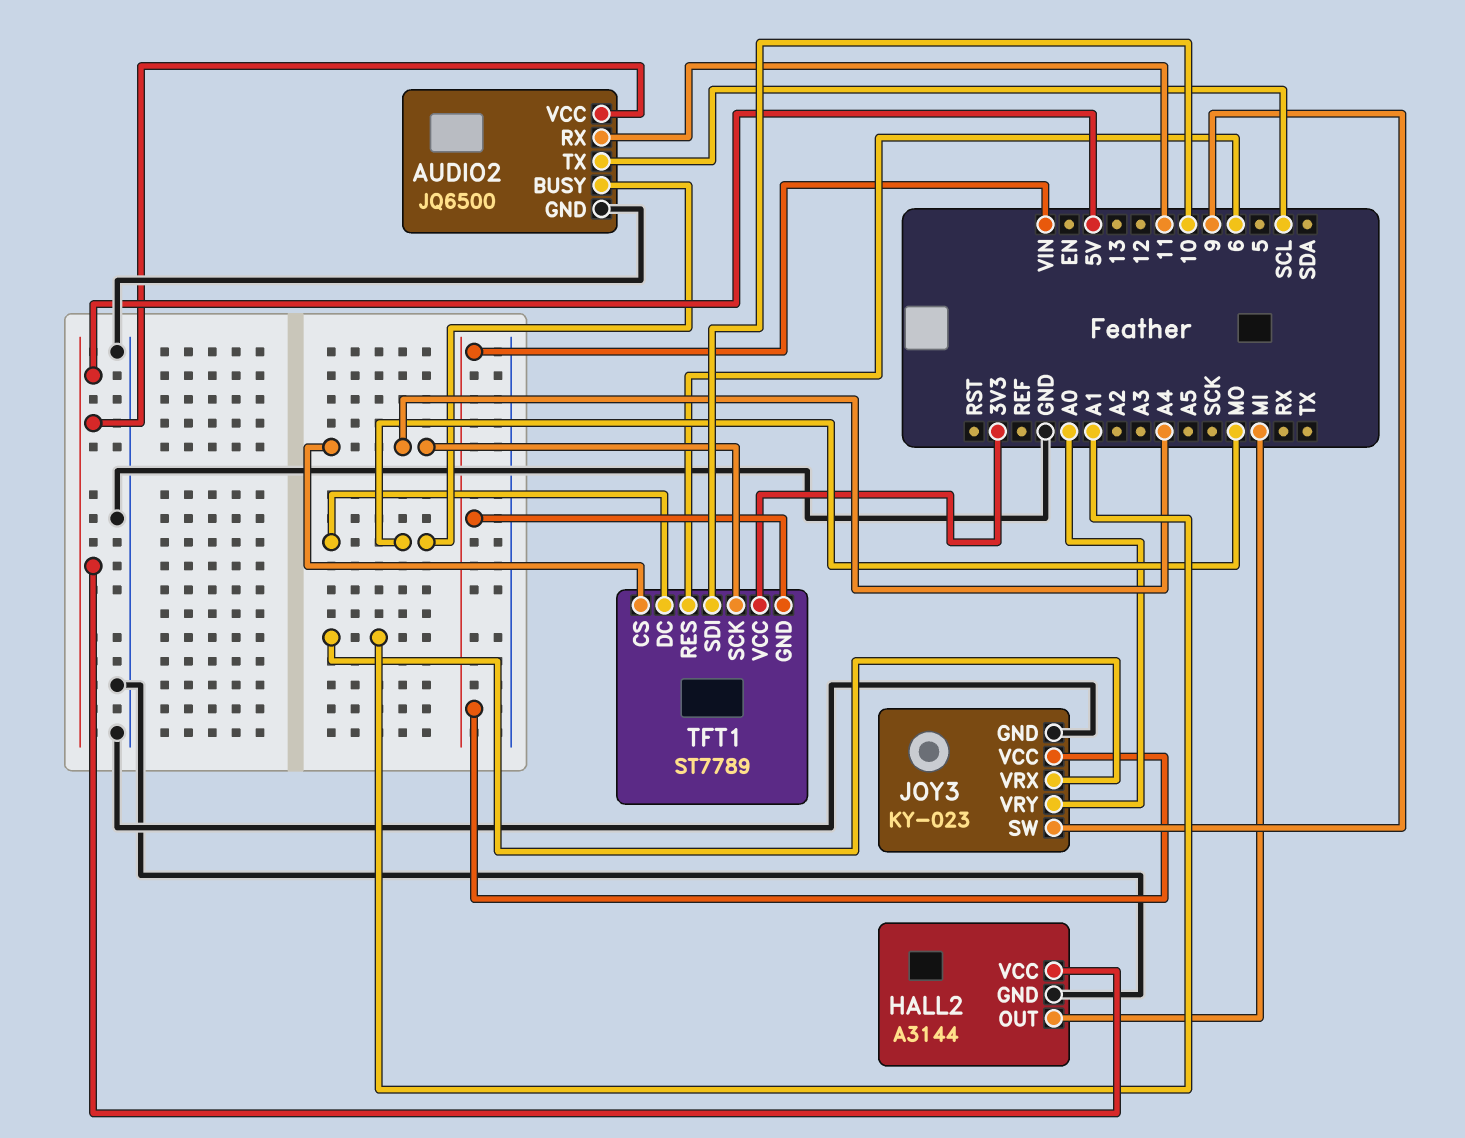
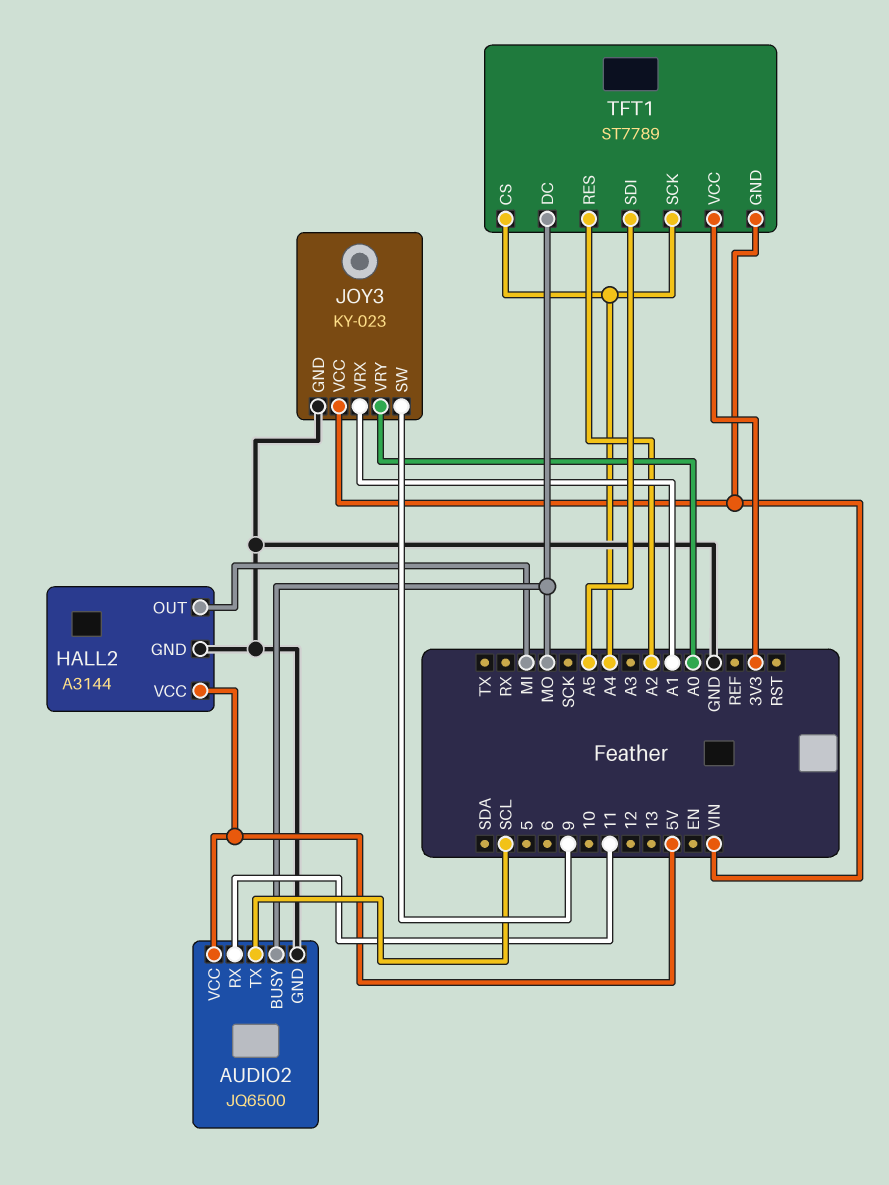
TFT1 pin RES: 6 -> A2
TFT1 pin SDI: 10 -> A5

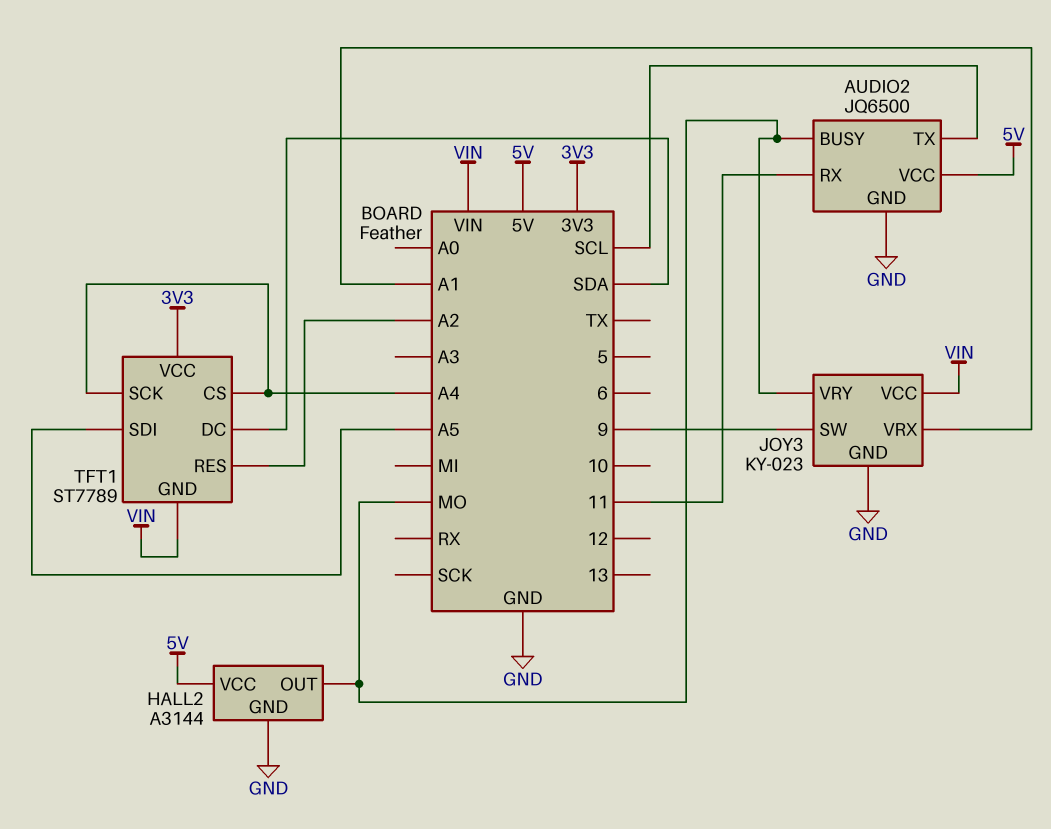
HALL2 pin OUT: MI -> MO
JOY3 pin VRY: A0 -> MO
TFT1 pin DC: MO -> SDA

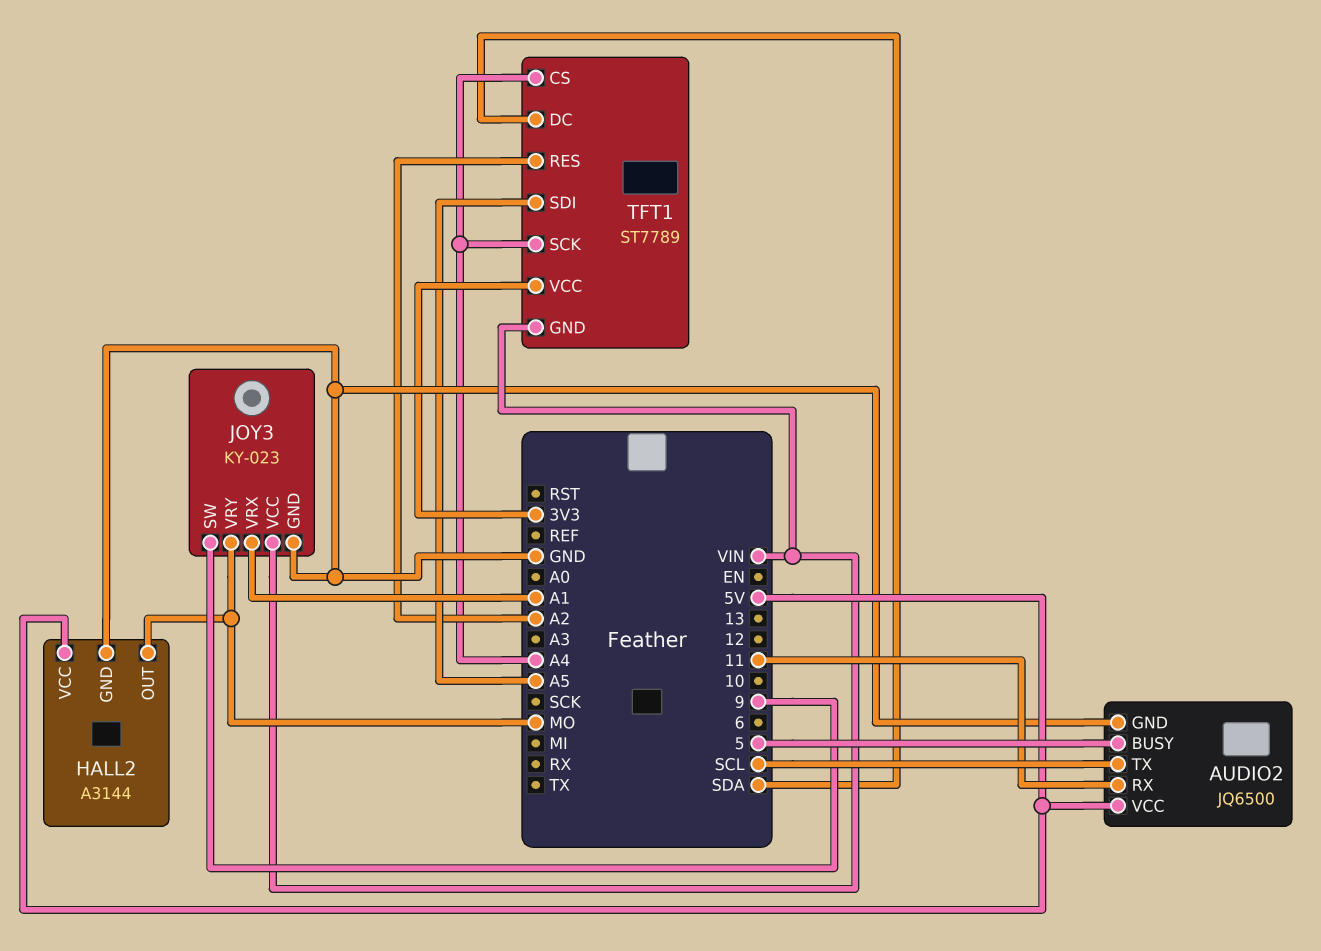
AUDIO2 pin BUSY: MO -> 5

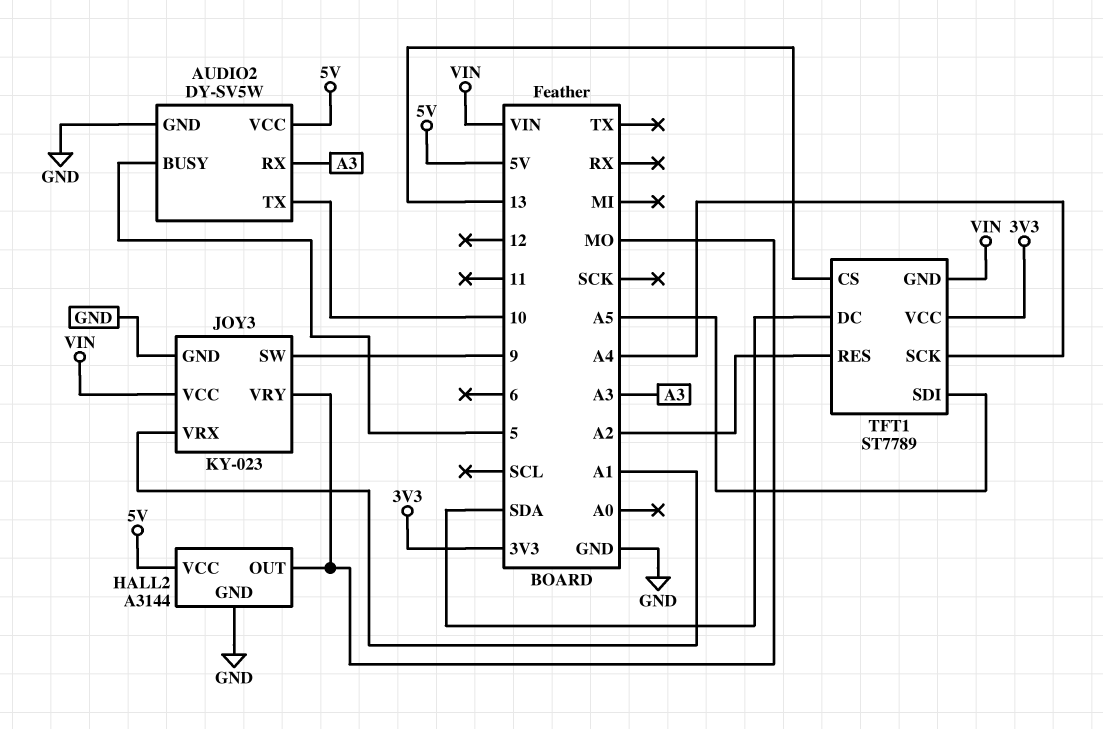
AUDIO2: JQ6500 -> DY-SV5W
AUDIO2 pin RX: 11 -> A3
AUDIO2 pin TX: SCL -> 10
TFT1 pin CS: A4 -> 13

